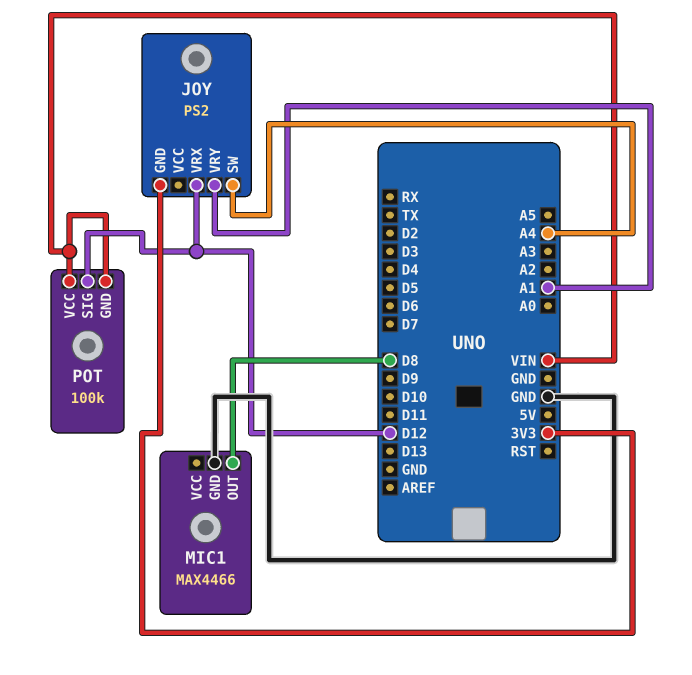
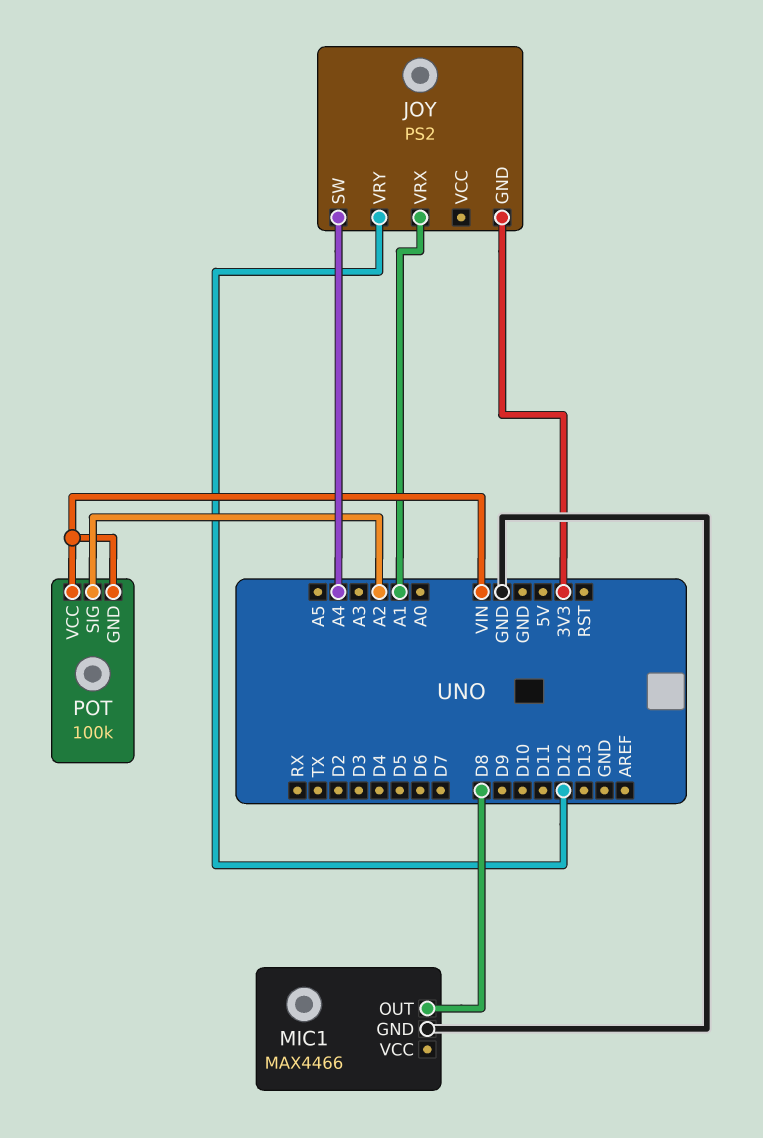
JOY pin VRX: D12 -> A1
JOY pin VRY: A1 -> D12
POT pin SIG: D12 -> A2

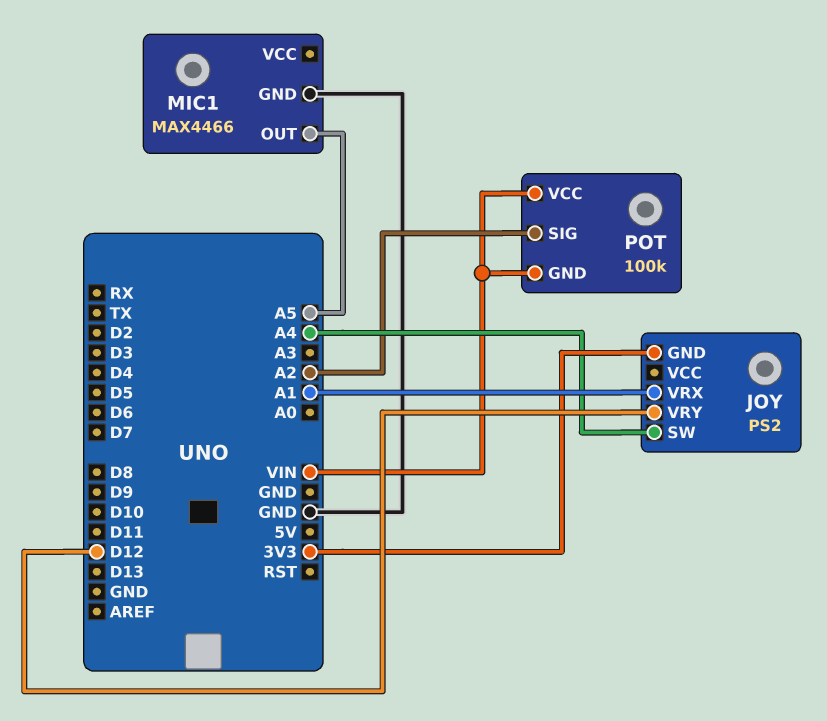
MIC1 pin OUT: D8 -> A5

